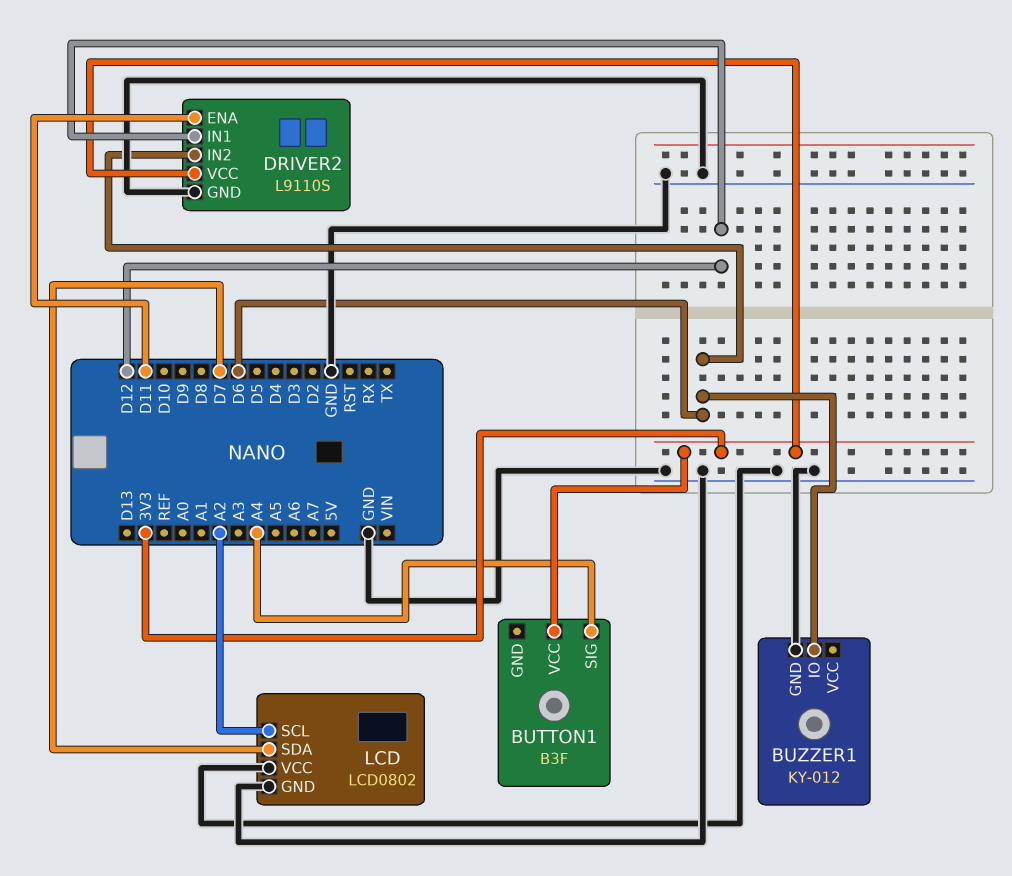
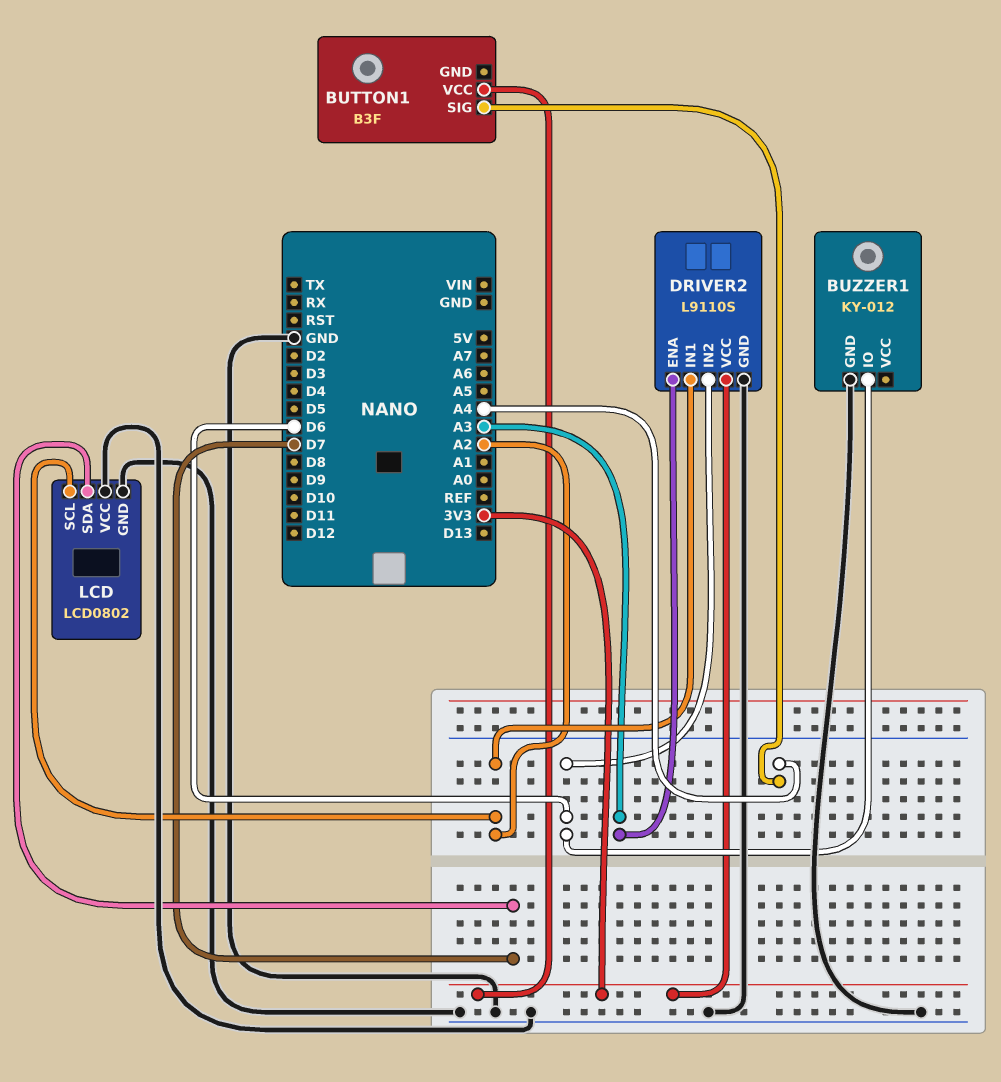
DRIVER2 pin ENA: D11 -> A3
DRIVER2 pin IN1: D12 -> A2

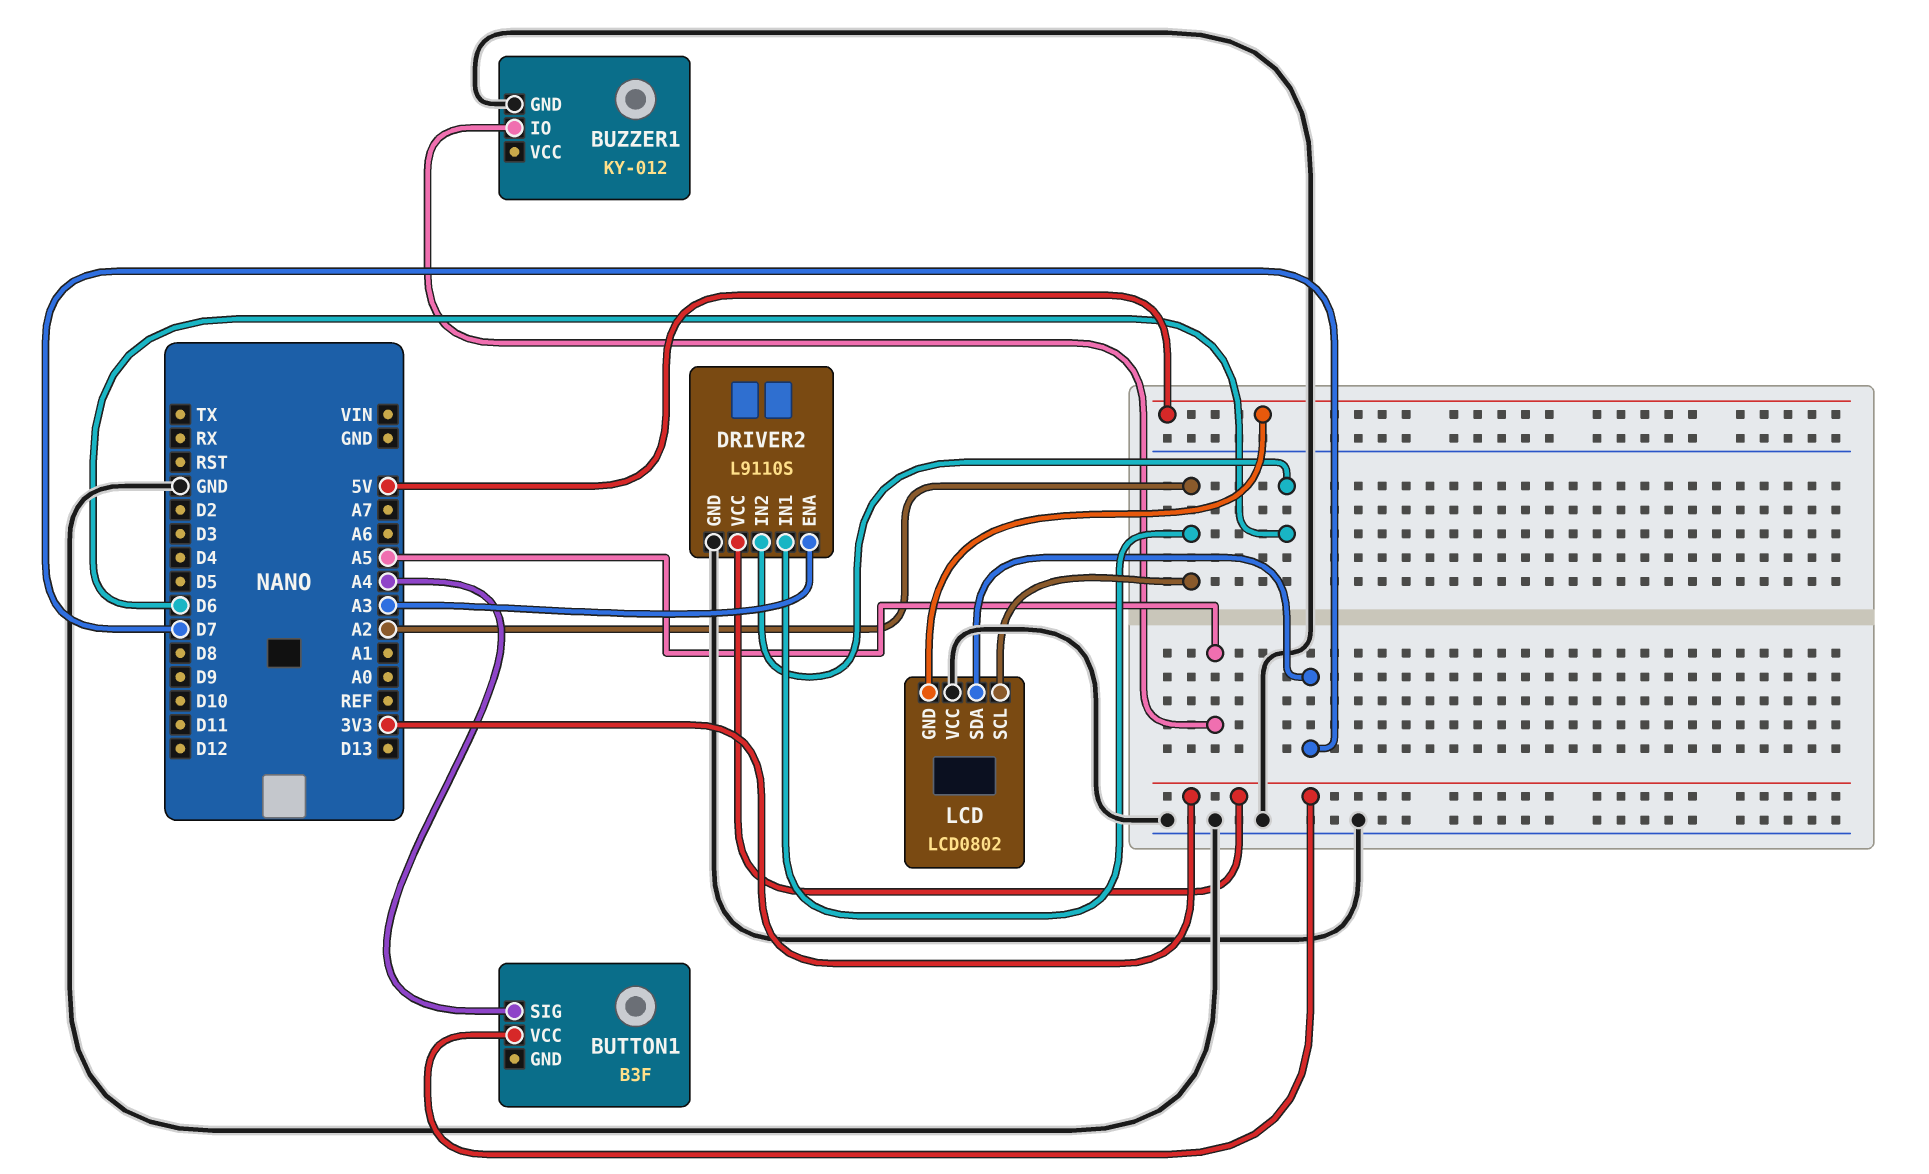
BUZZER1 pin IO: D6 -> A5
LCD pin GND: GND -> 5V

